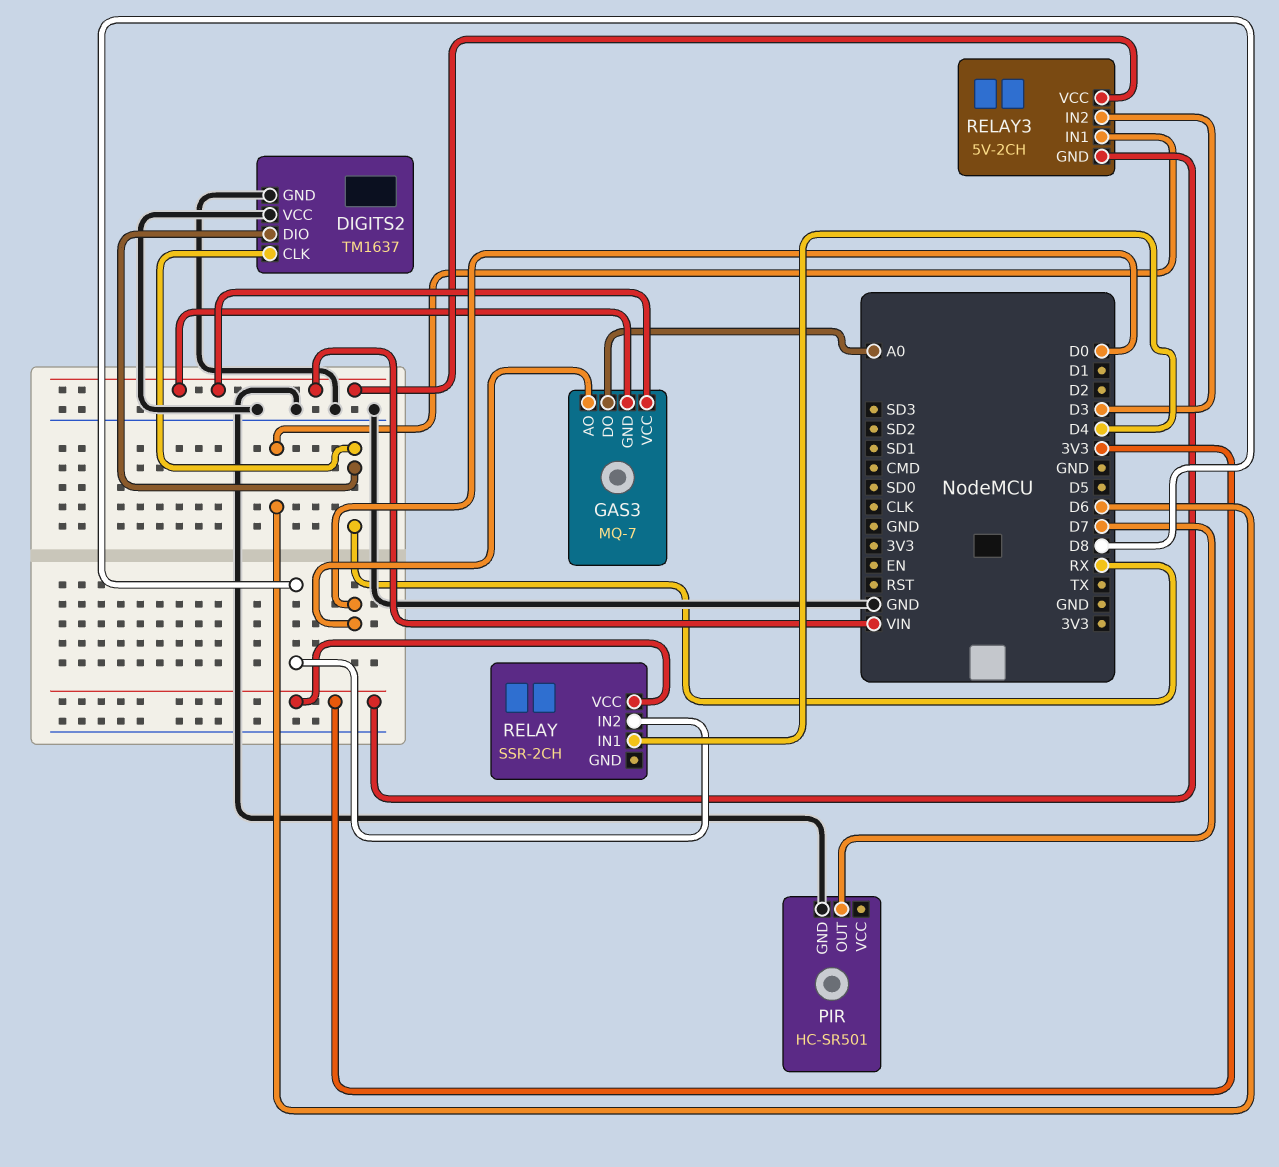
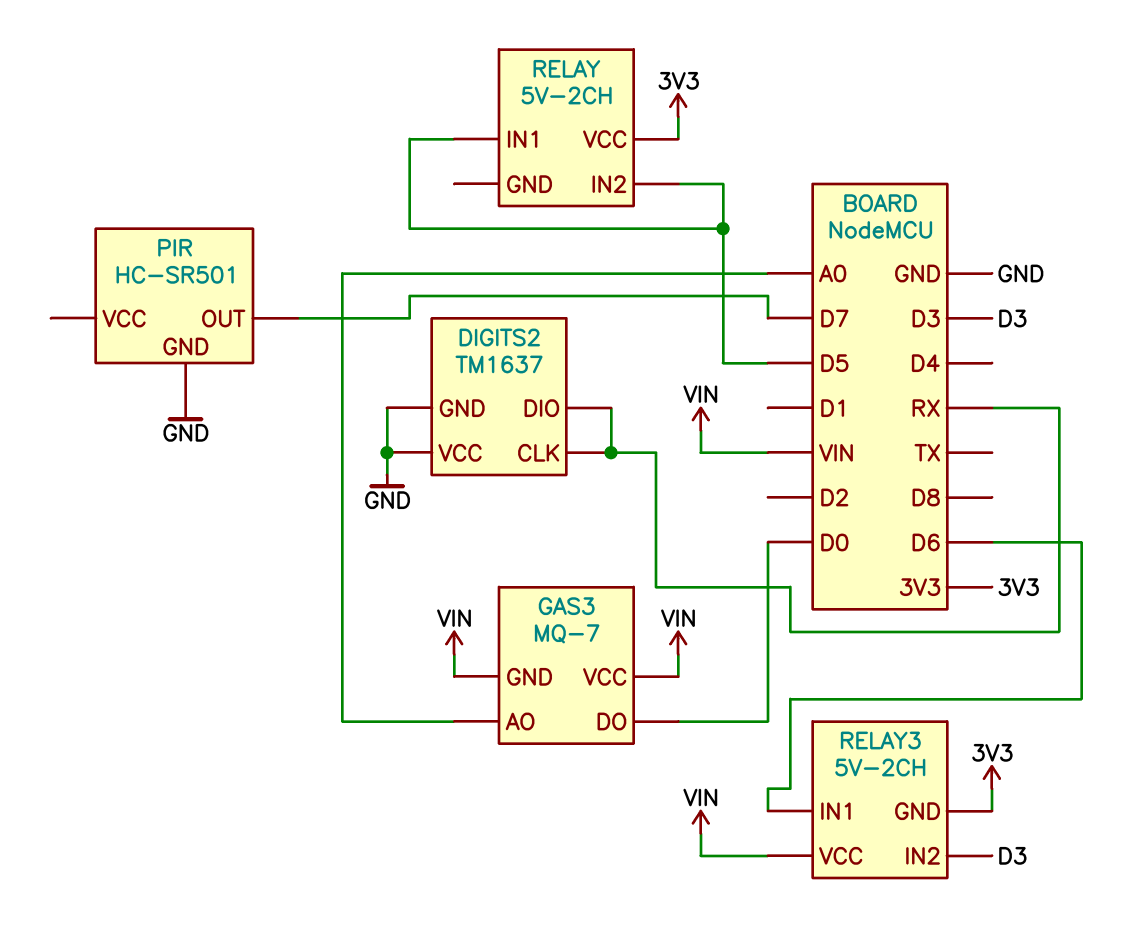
GAS3 pin AO: D0 -> A0
GAS3 pin DO: A0 -> D0
RELAY: SSR-2CH -> 5V-2CH
RELAY pin IN1: D4 -> D5
RELAY pin IN2: D8 -> D5

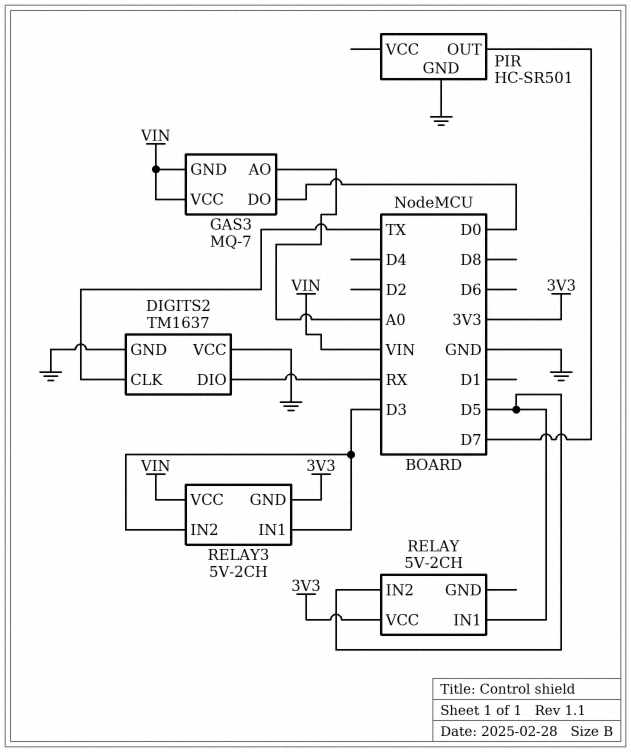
DIGITS2 pin CLK: RX -> TX
RELAY3 pin IN1: D6 -> D3

